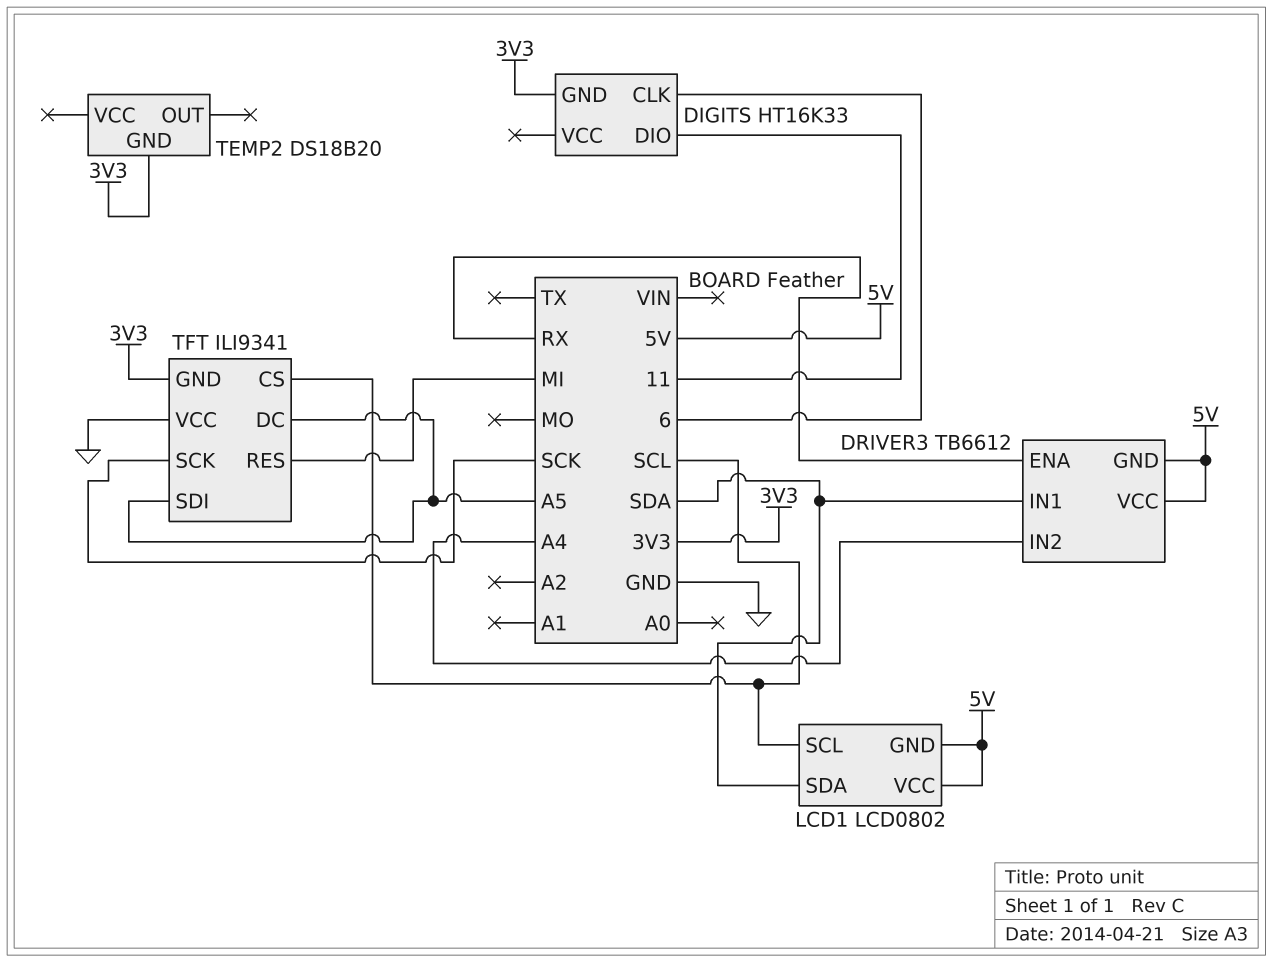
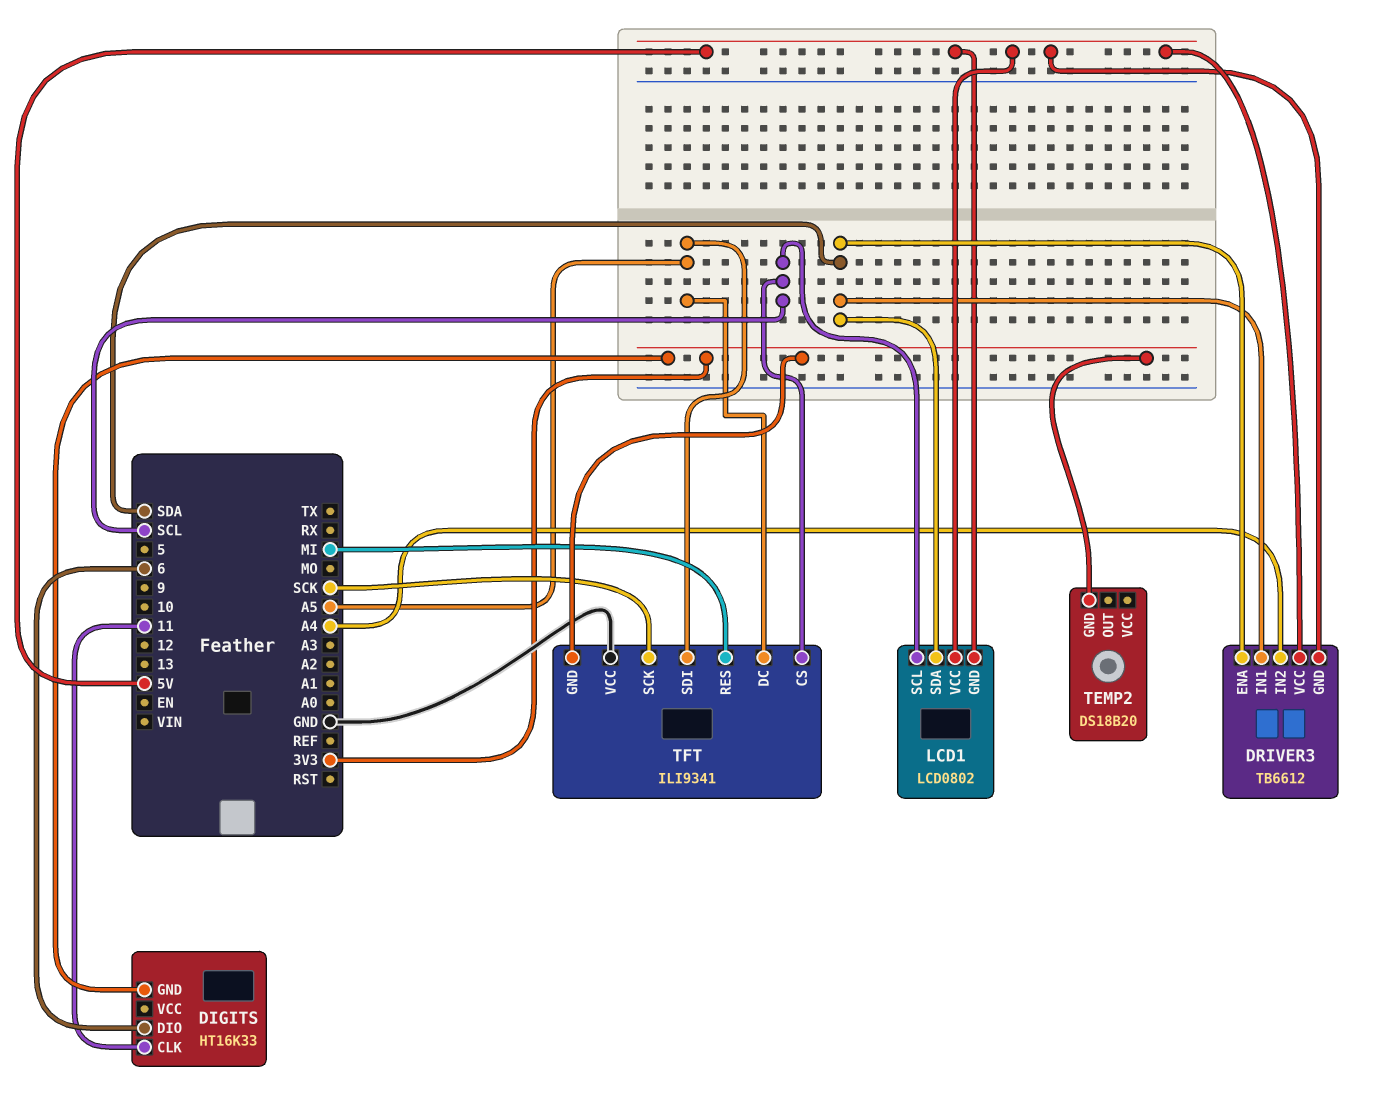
DIGITS pin CLK: 6 -> 11
DIGITS pin DIO: 11 -> 6
DRIVER3 pin ENA: RX -> SDA

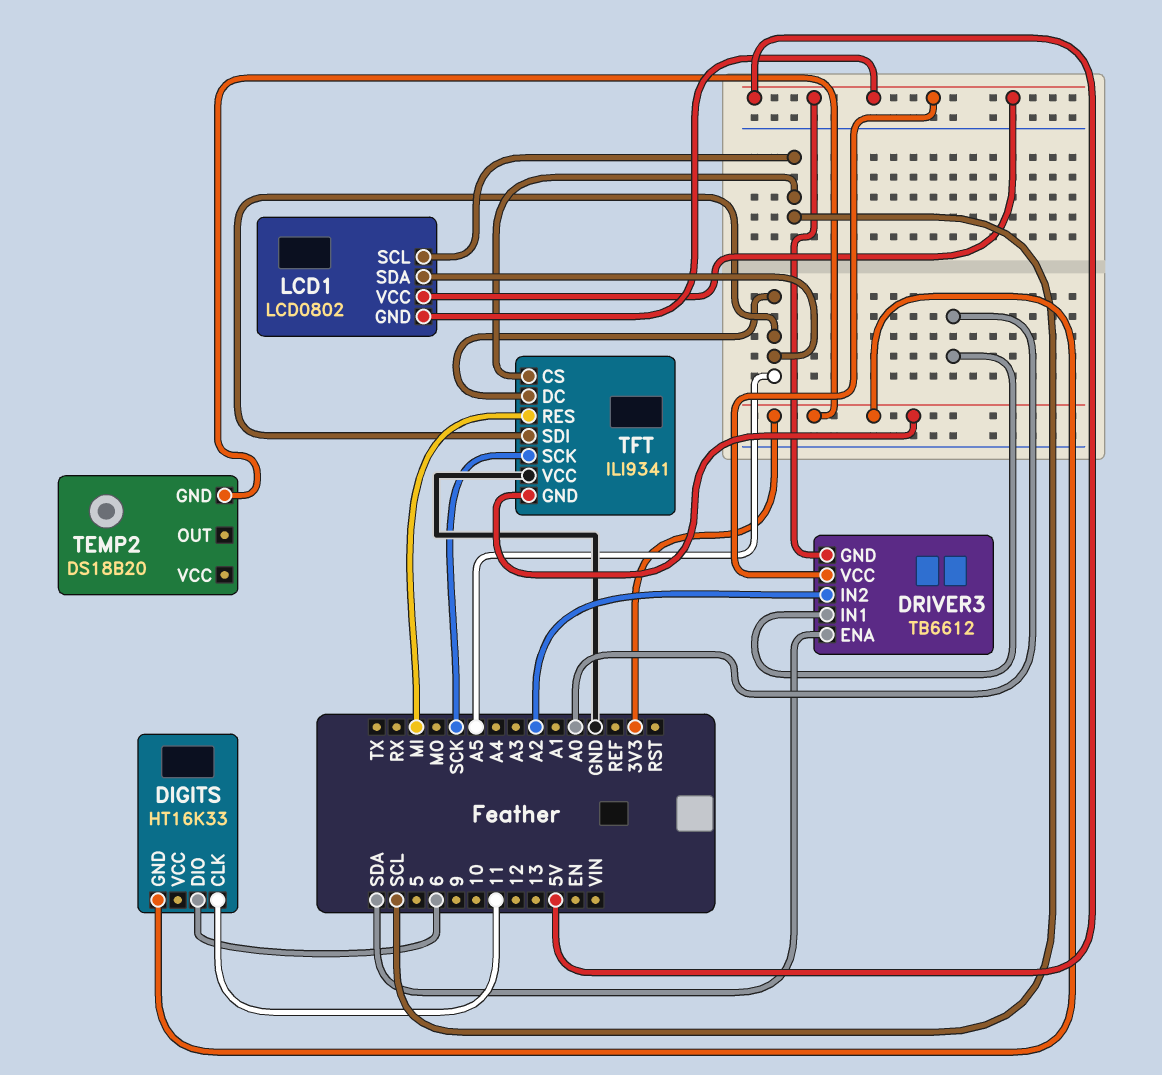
DRIVER3 pin IN1: SDA -> A0
DRIVER3 pin IN2: A4 -> A2
LCD1 pin SDA: SDA -> A5

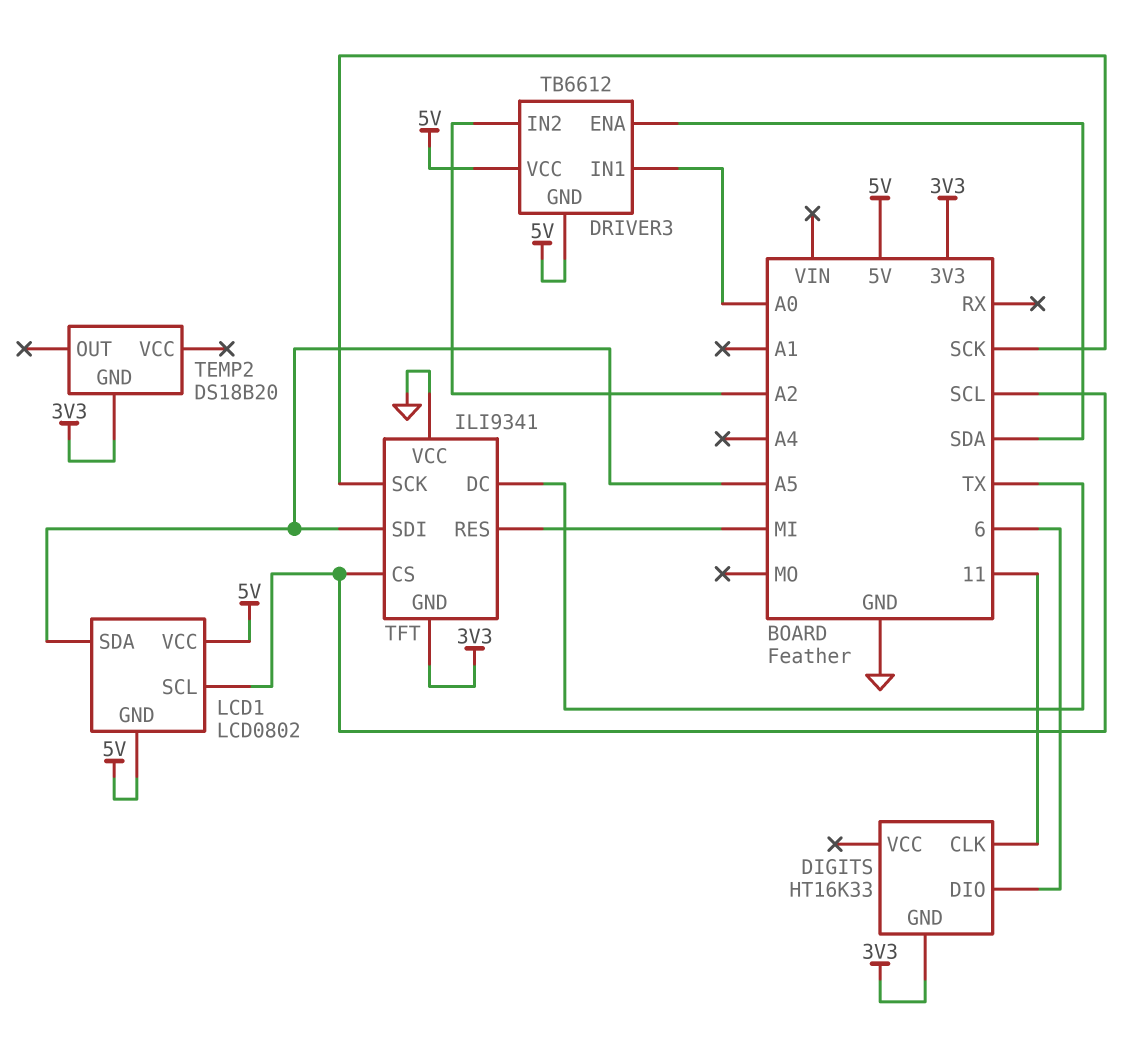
TFT pin DC: A5 -> TX

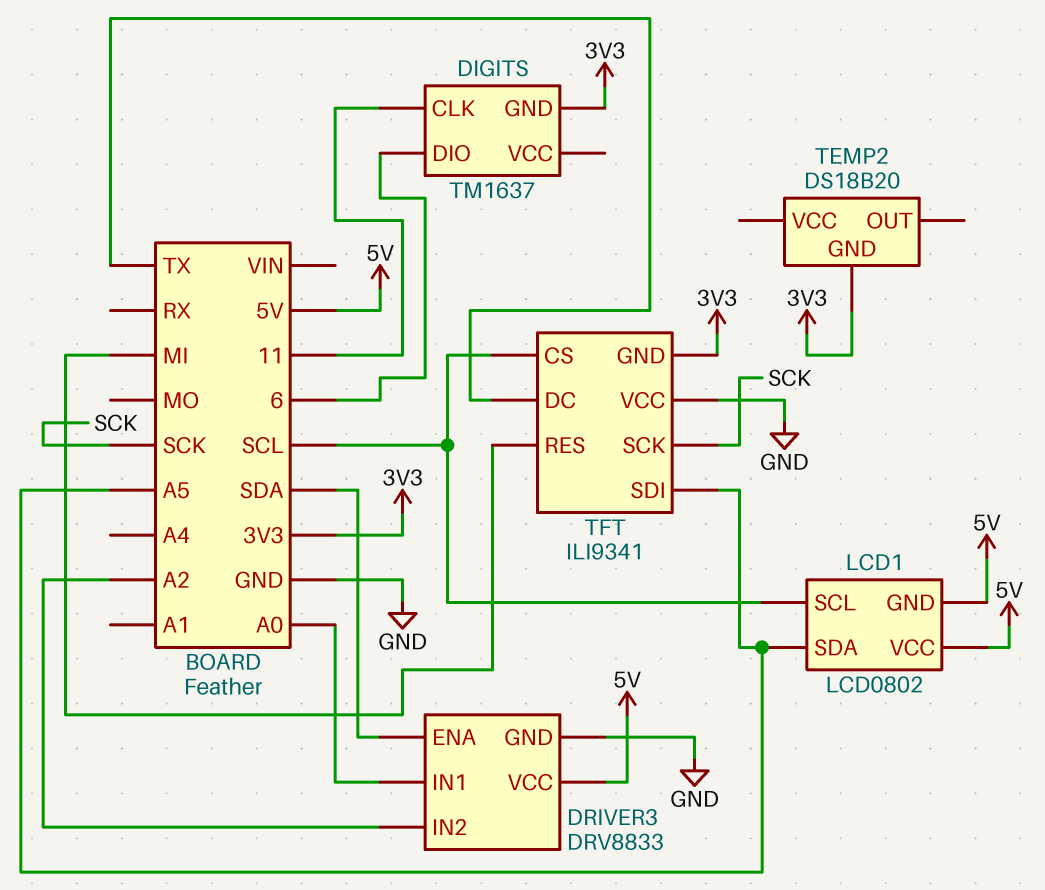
DIGITS: HT16K33 -> TM1637
DRIVER3: TB6612 -> DRV8833
DRIVER3 pin GND: 5V -> GND

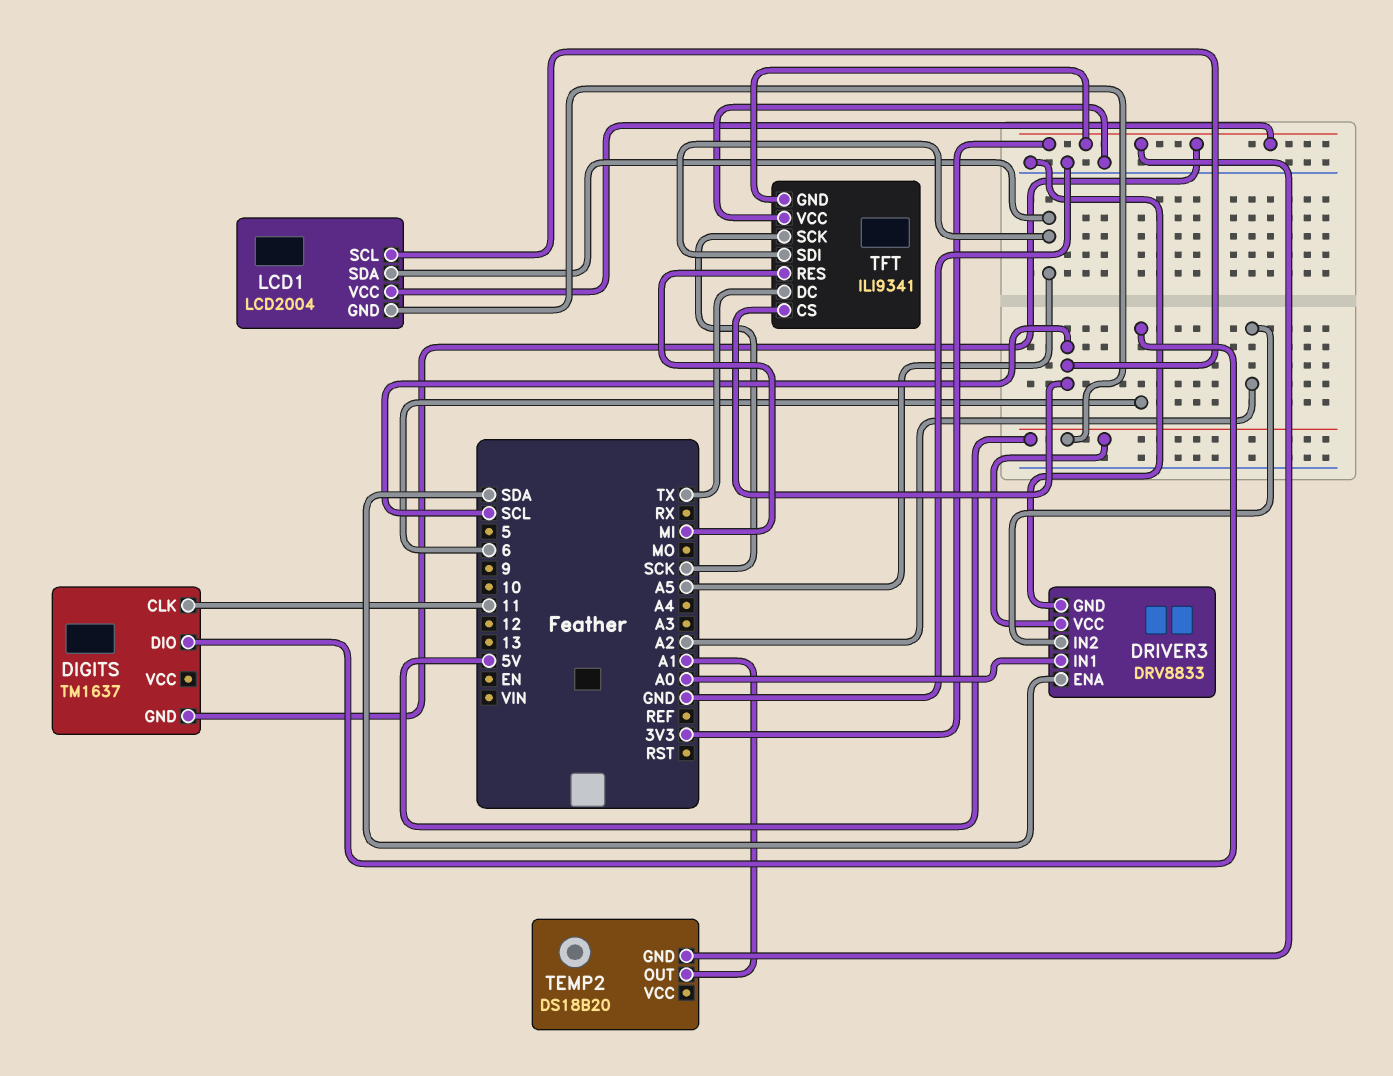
LCD1: LCD0802 -> LCD2004
LCD1 pin VCC: 5V -> 3V3
TEMP2 pin OUT: none -> A1

